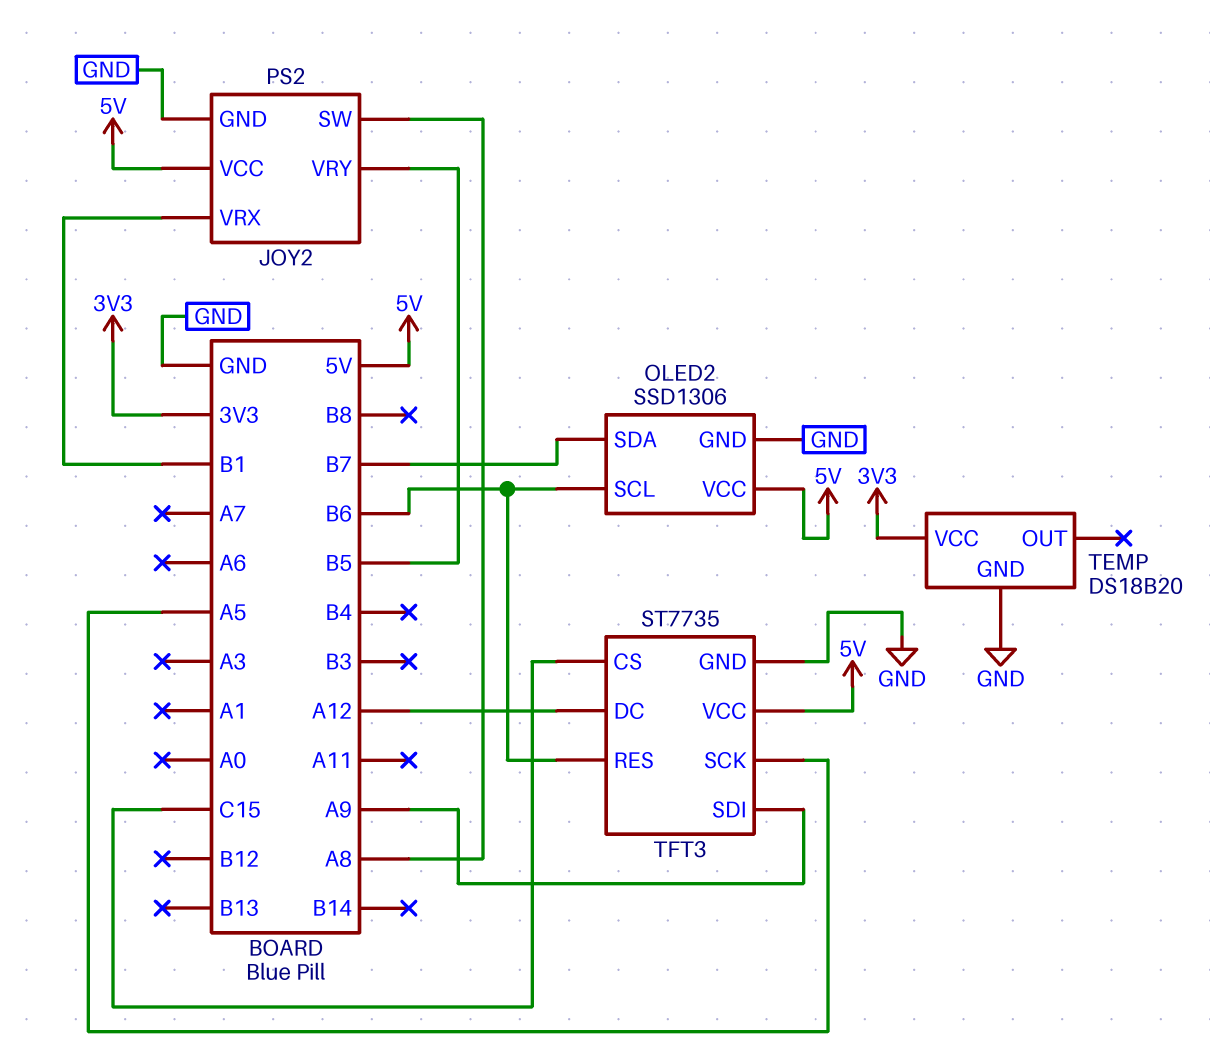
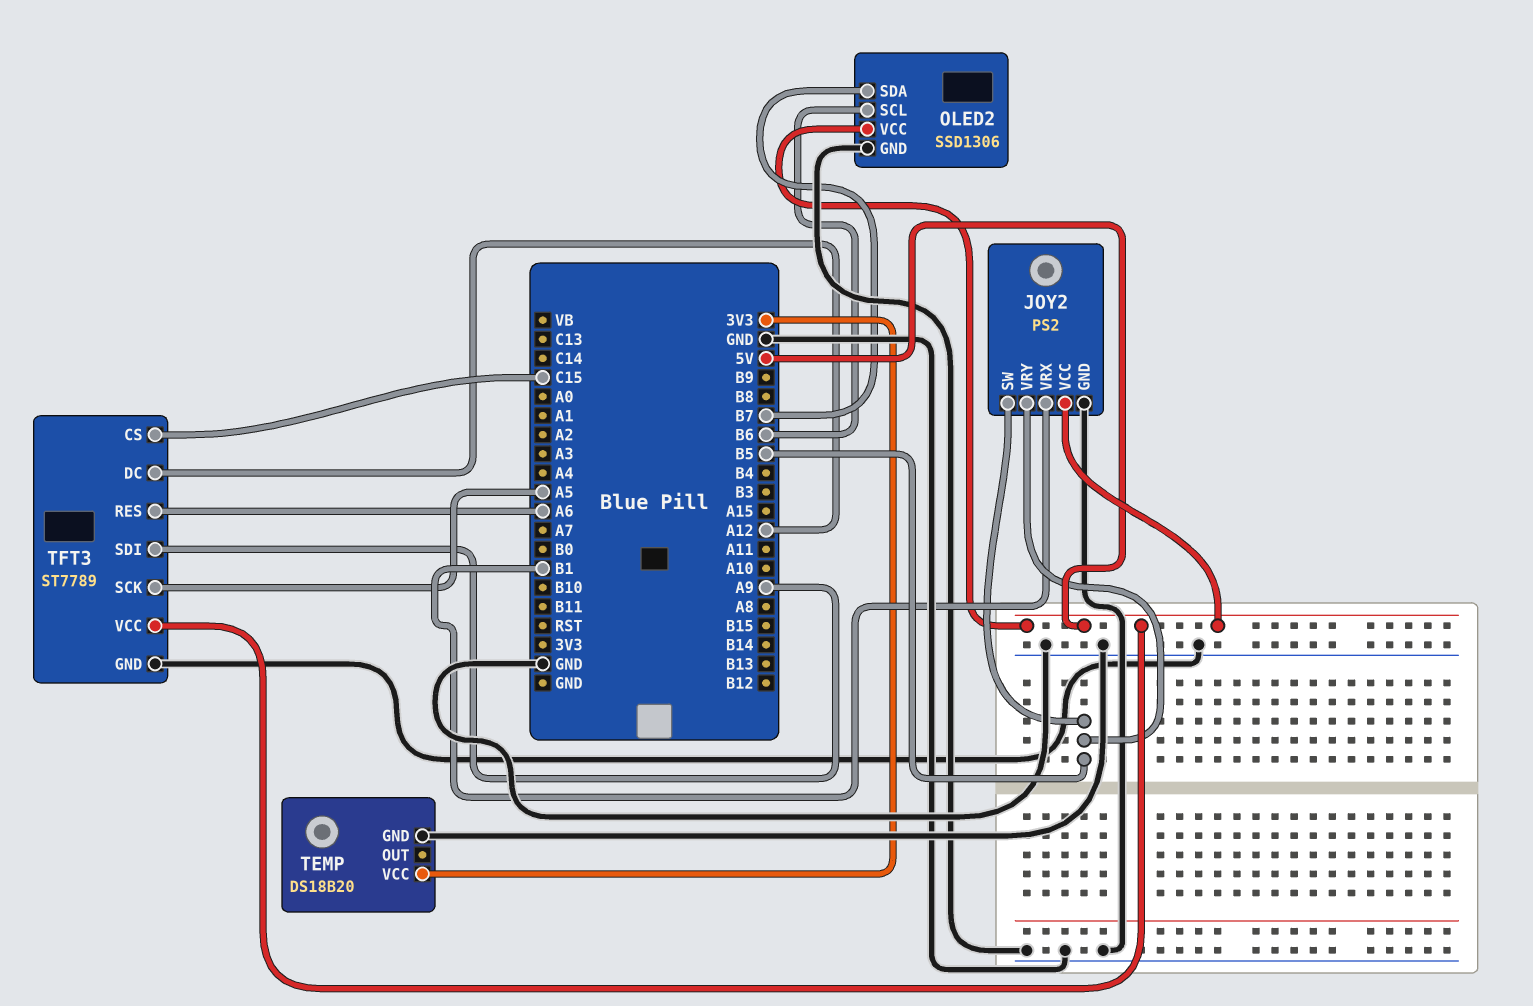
JOY2 pin SW: A8 -> B5
TFT3: ST7735 -> ST7789
TFT3 pin RES: B6 -> A6

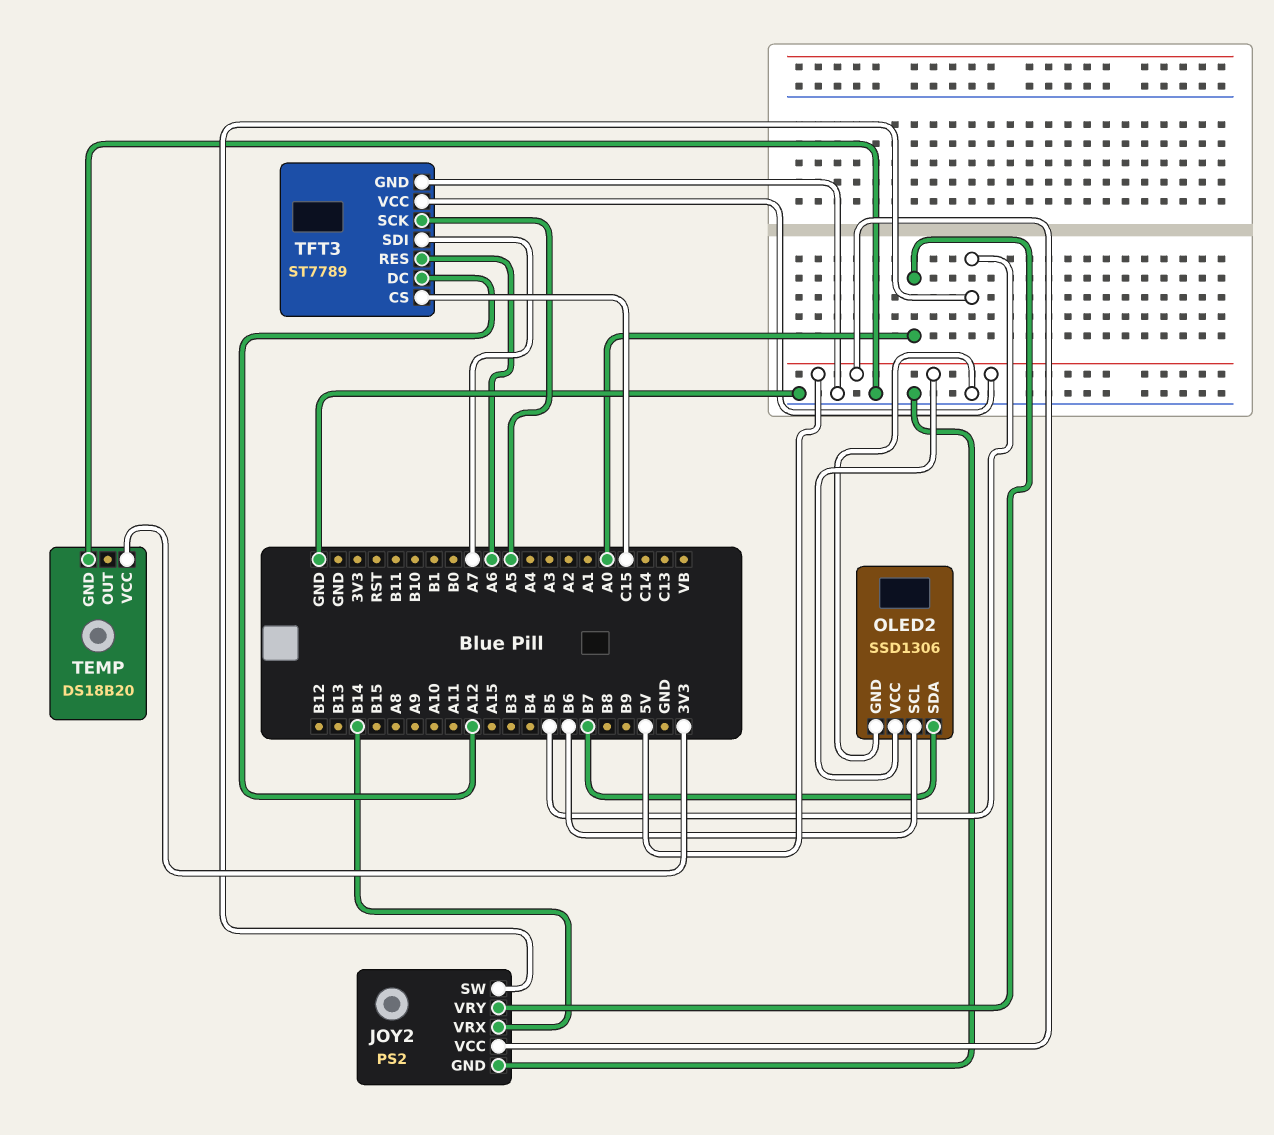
JOY2 pin VRX: B1 -> B14
JOY2 pin VRY: B5 -> A0
TFT3 pin SDI: A9 -> A7

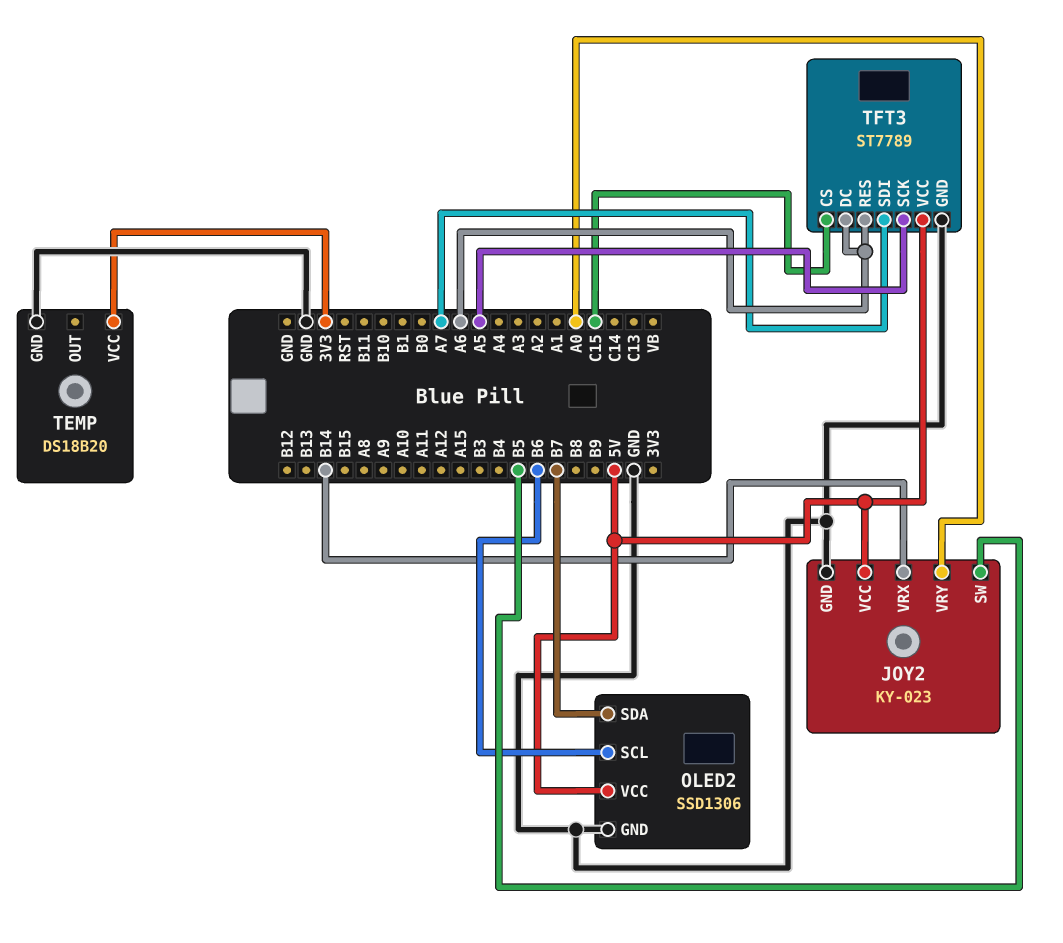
JOY2: PS2 -> KY-023
TFT3 pin DC: A12 -> A6

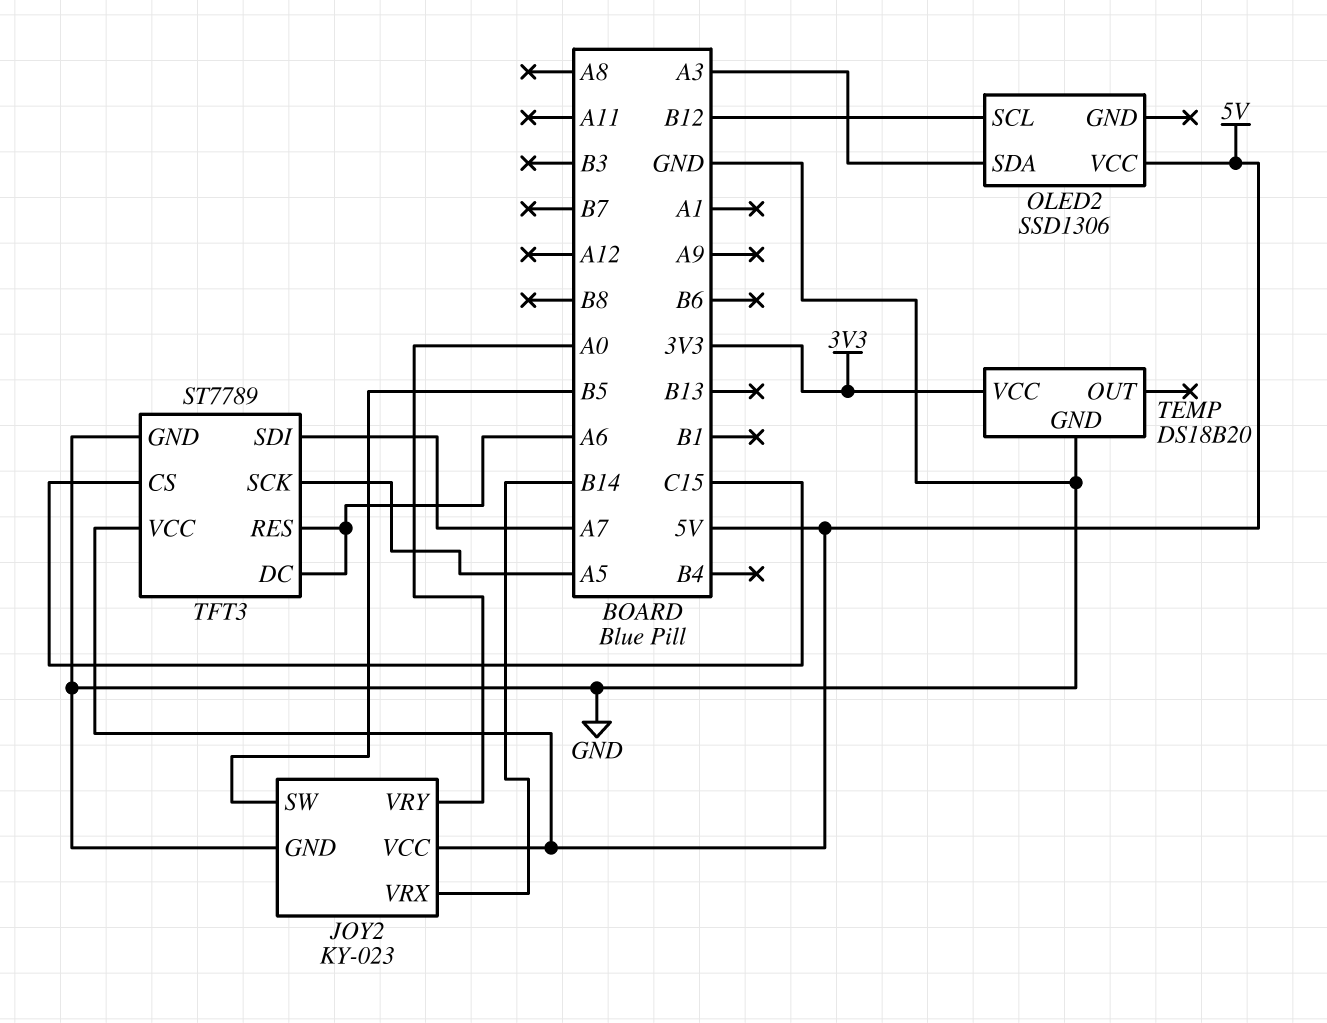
OLED2 pin GND: GND -> none
OLED2 pin SCL: B6 -> B12
OLED2 pin SDA: B7 -> A3

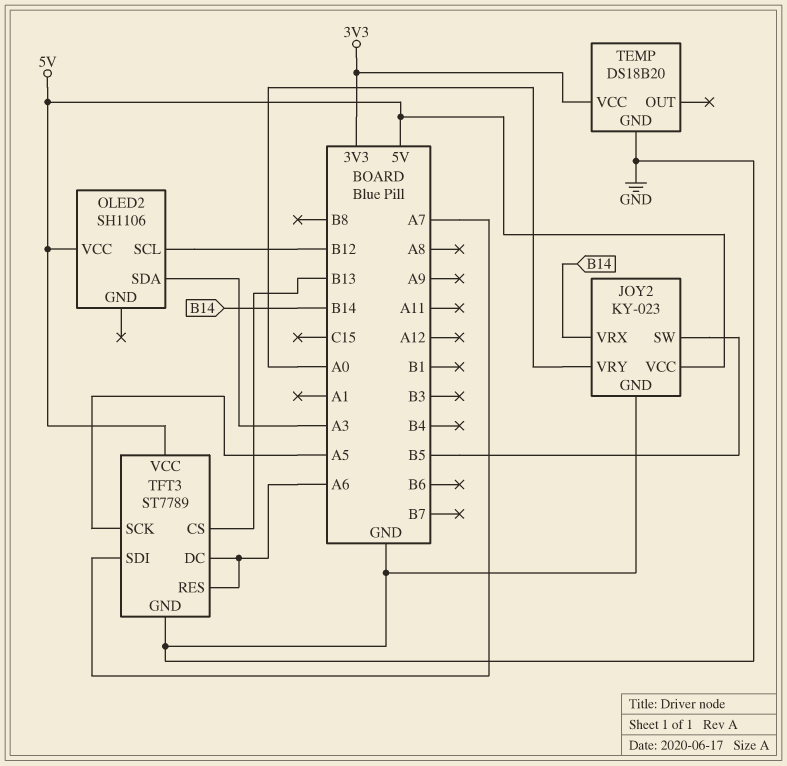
OLED2: SSD1306 -> SH1106
TFT3 pin CS: C15 -> B13

